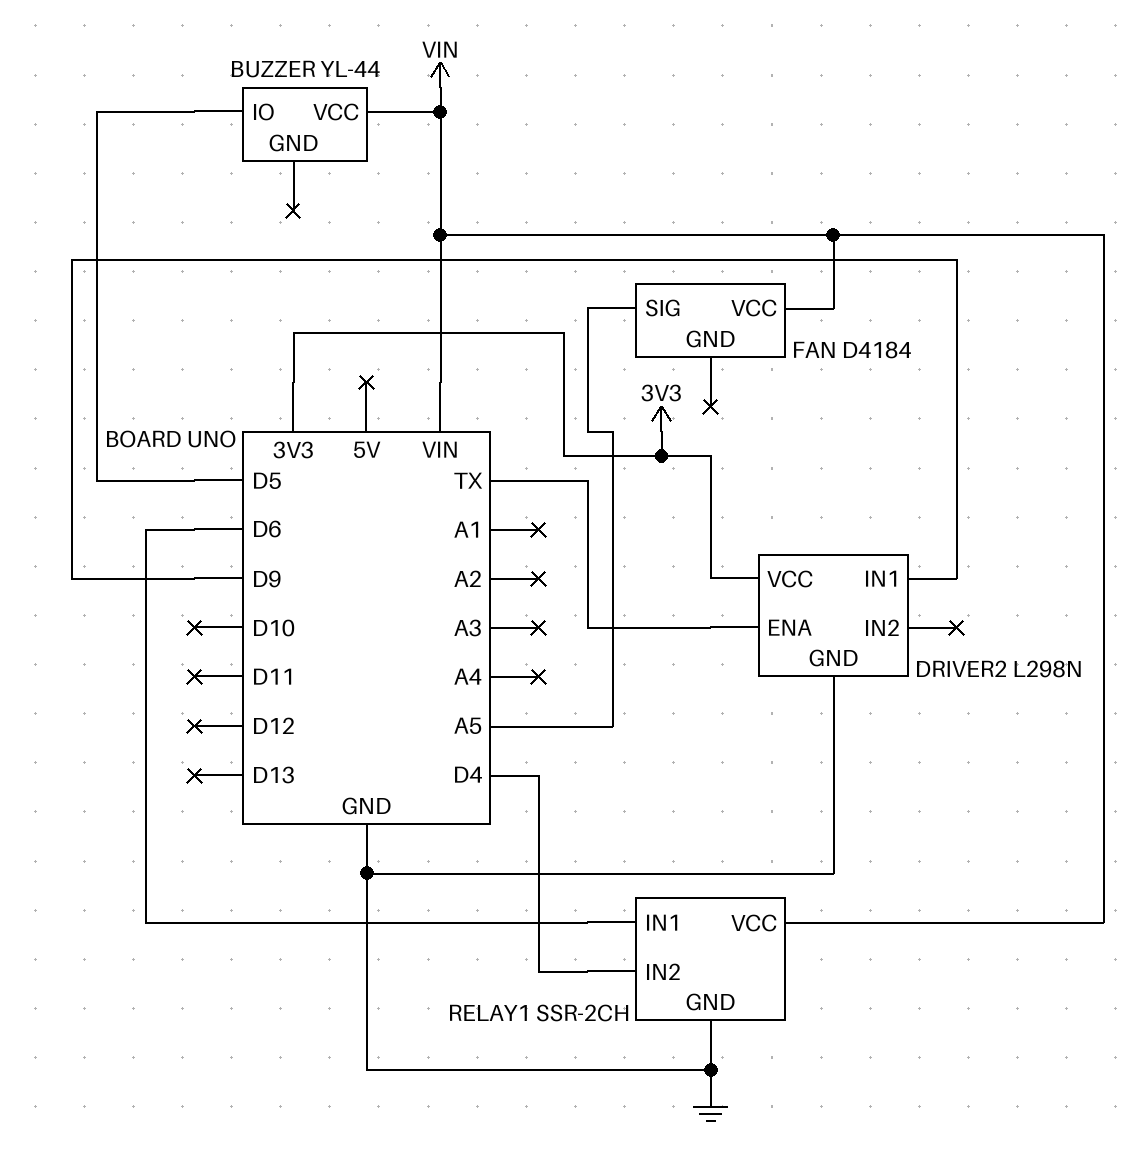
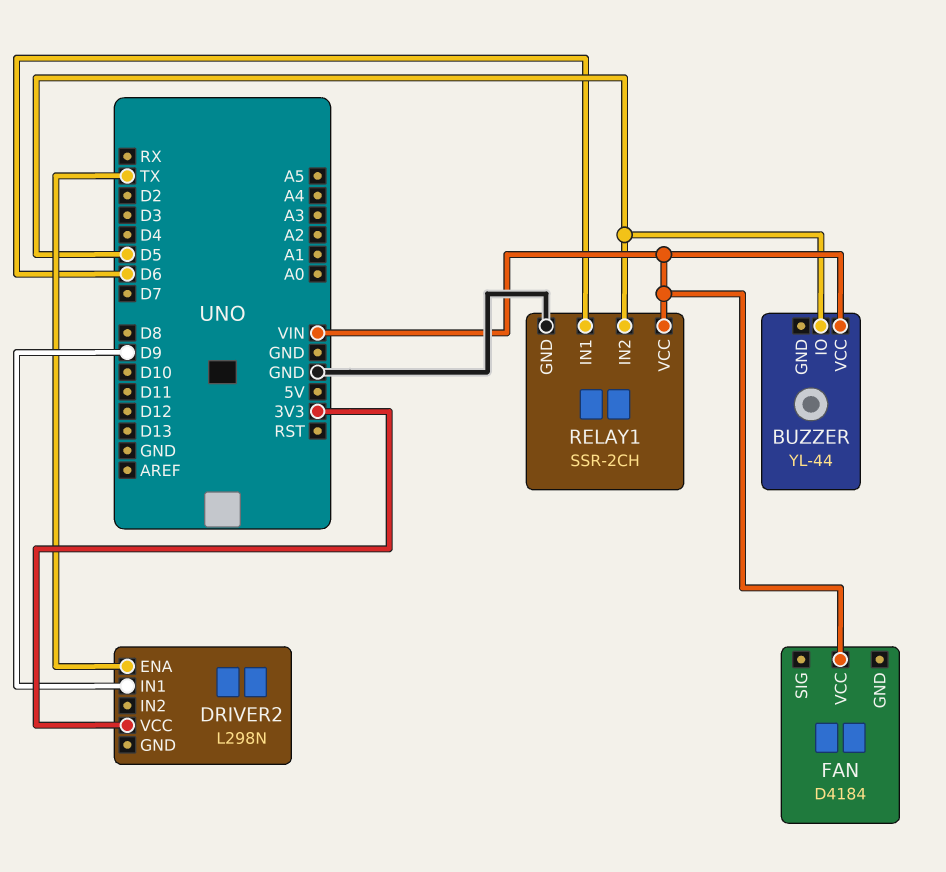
DRIVER2 pin GND: GND -> none
FAN pin SIG: A5 -> none
RELAY1 pin IN2: D4 -> D5

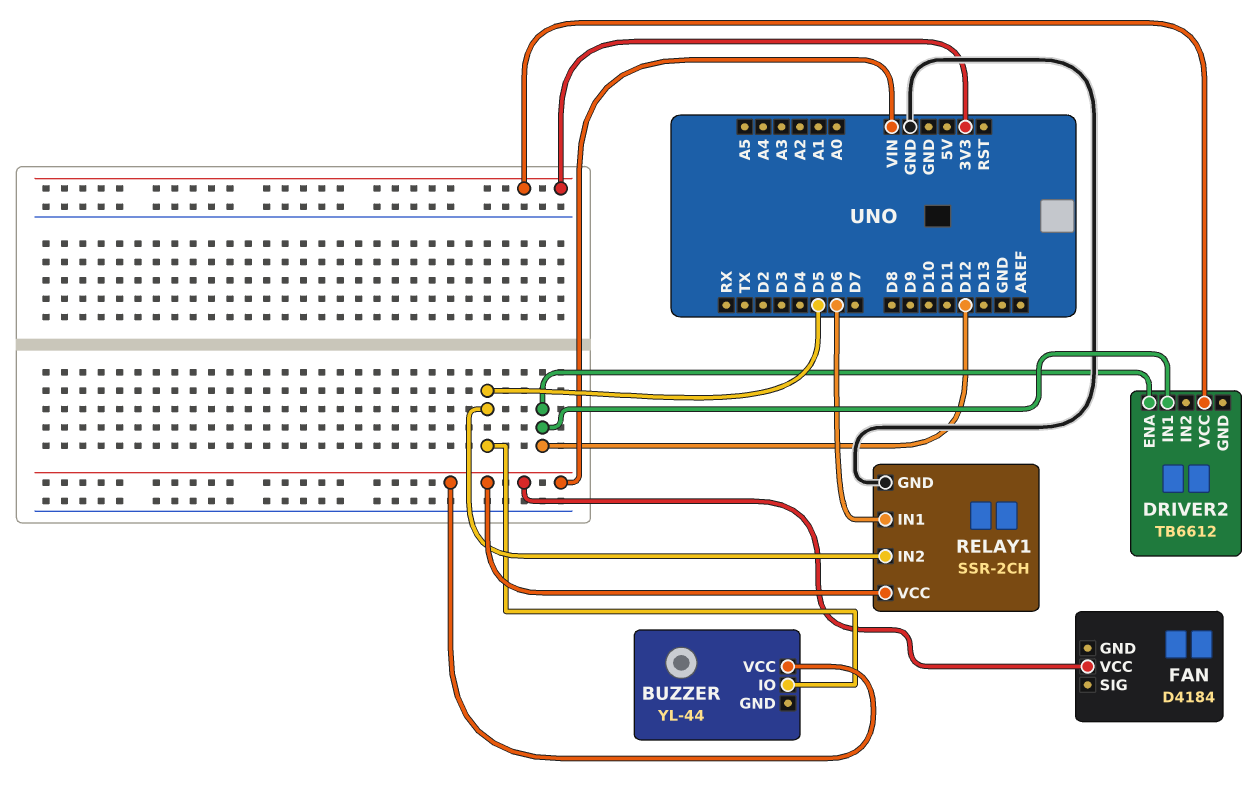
DRIVER2: L298N -> TB6612
DRIVER2 pin ENA: TX -> D12
DRIVER2 pin IN1: D9 -> D12

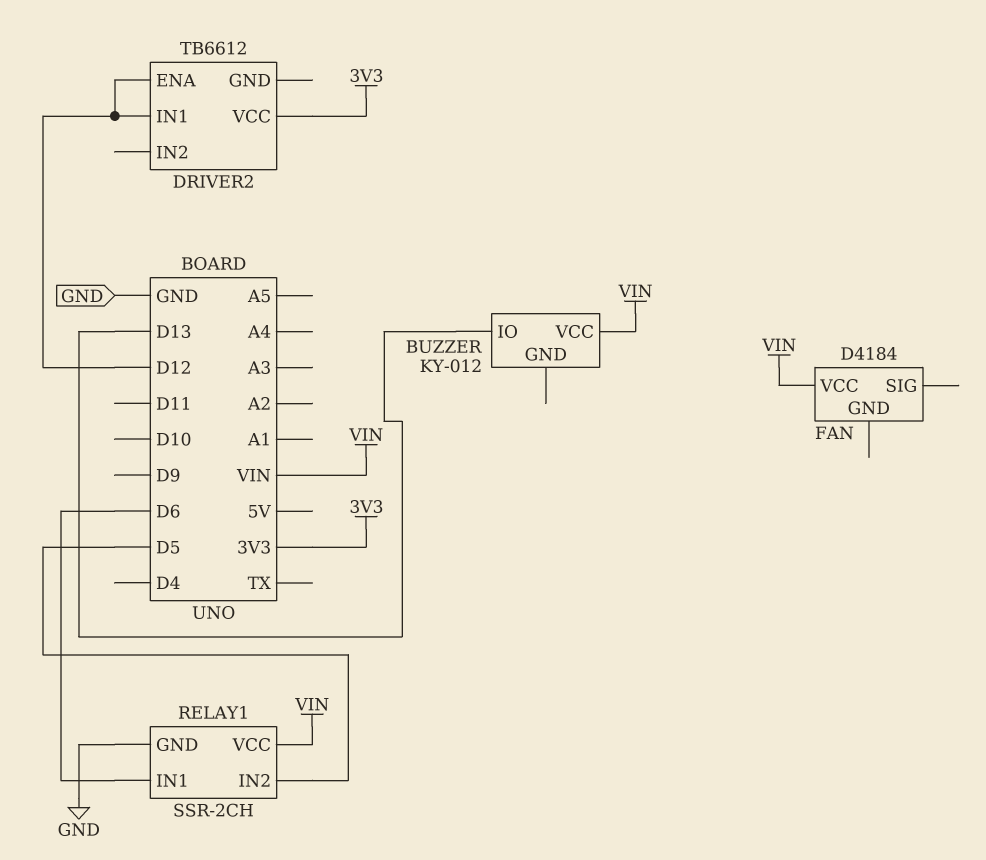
BUZZER: YL-44 -> KY-012
BUZZER pin IO: D5 -> D13

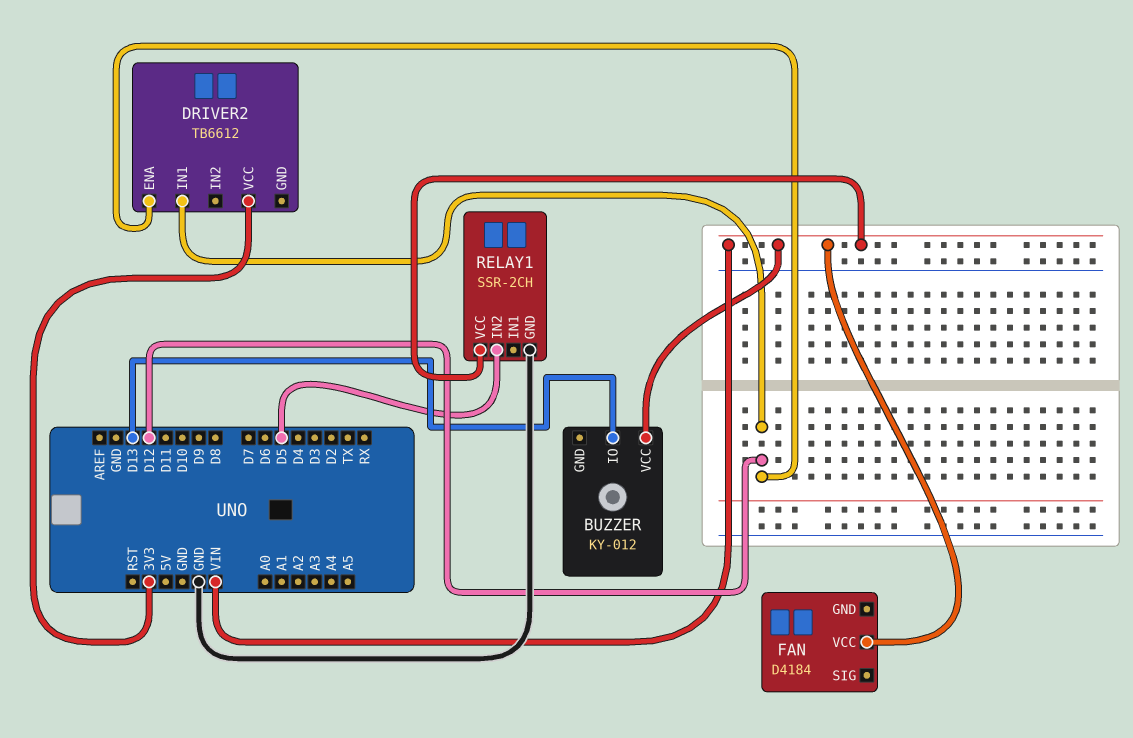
RELAY1 pin IN1: D6 -> none

